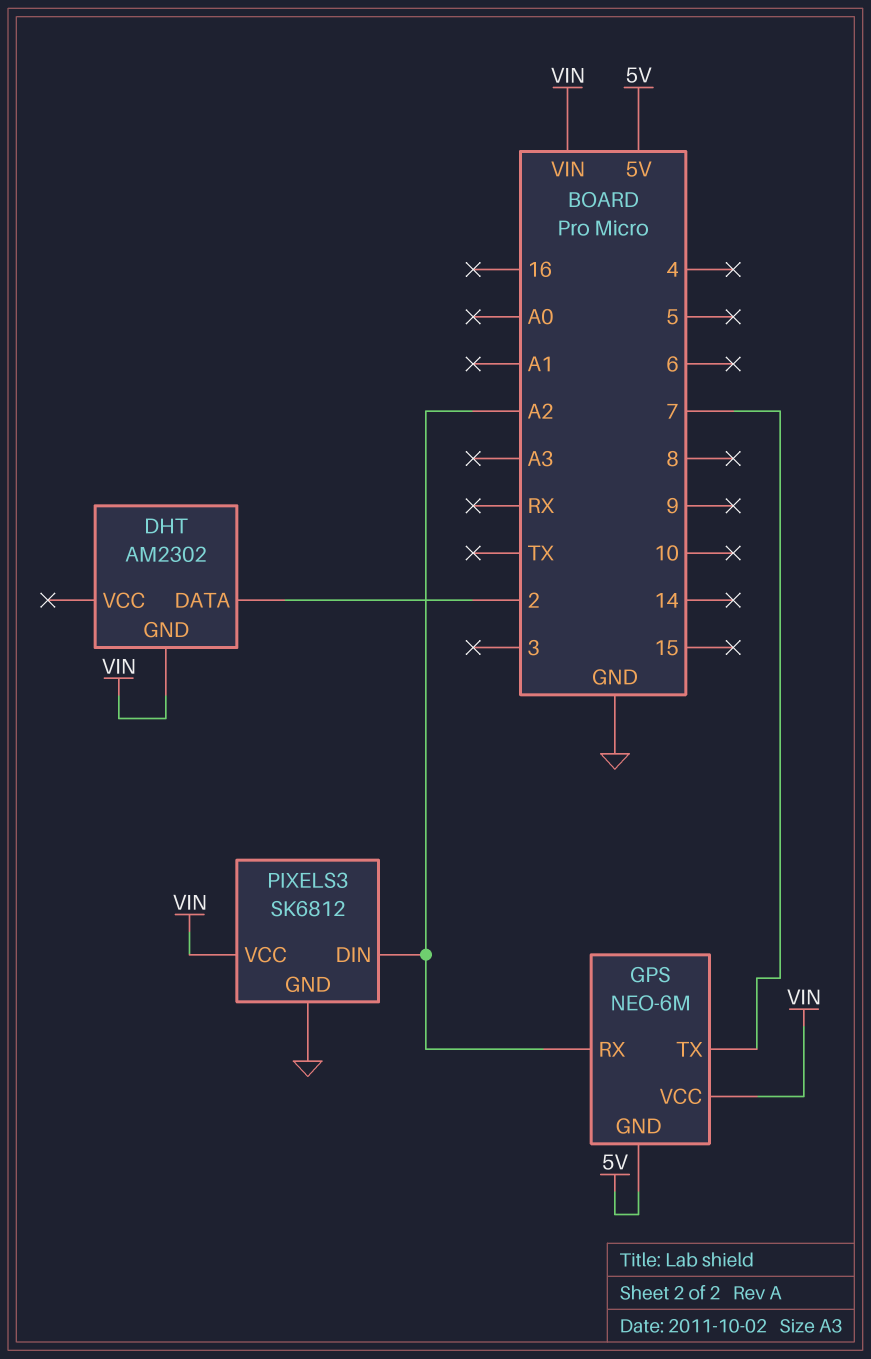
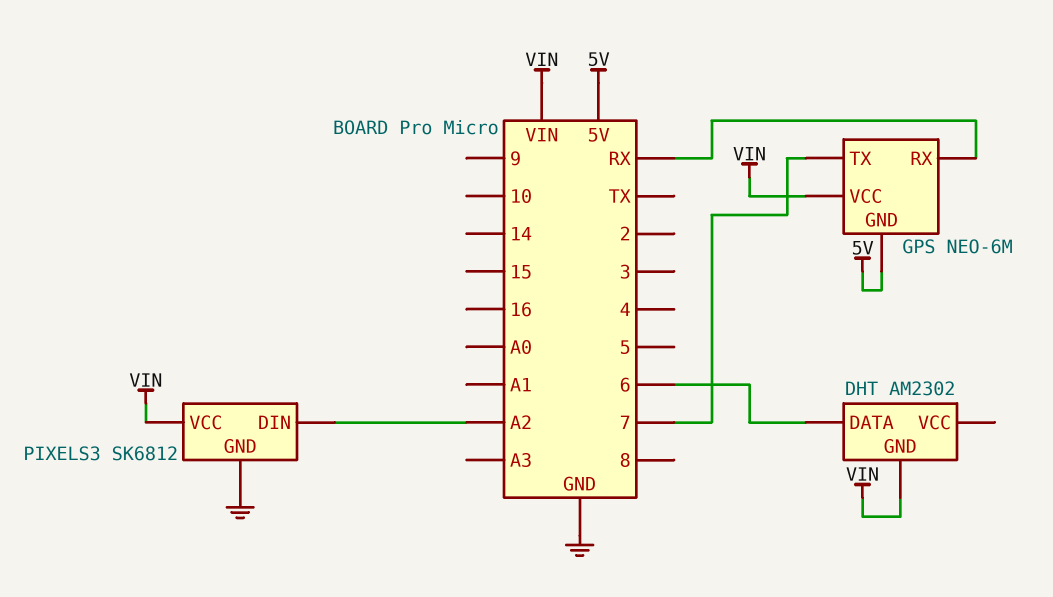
DHT pin DATA: 2 -> 6
GPS pin RX: A2 -> RX

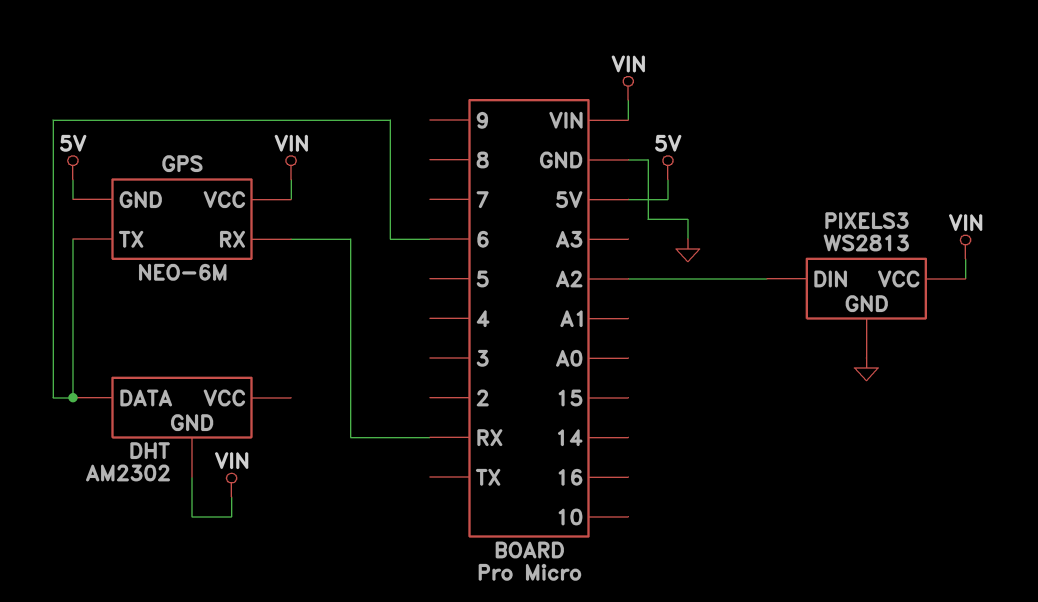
GPS pin TX: 7 -> 6
PIXELS3: SK6812 -> WS2813

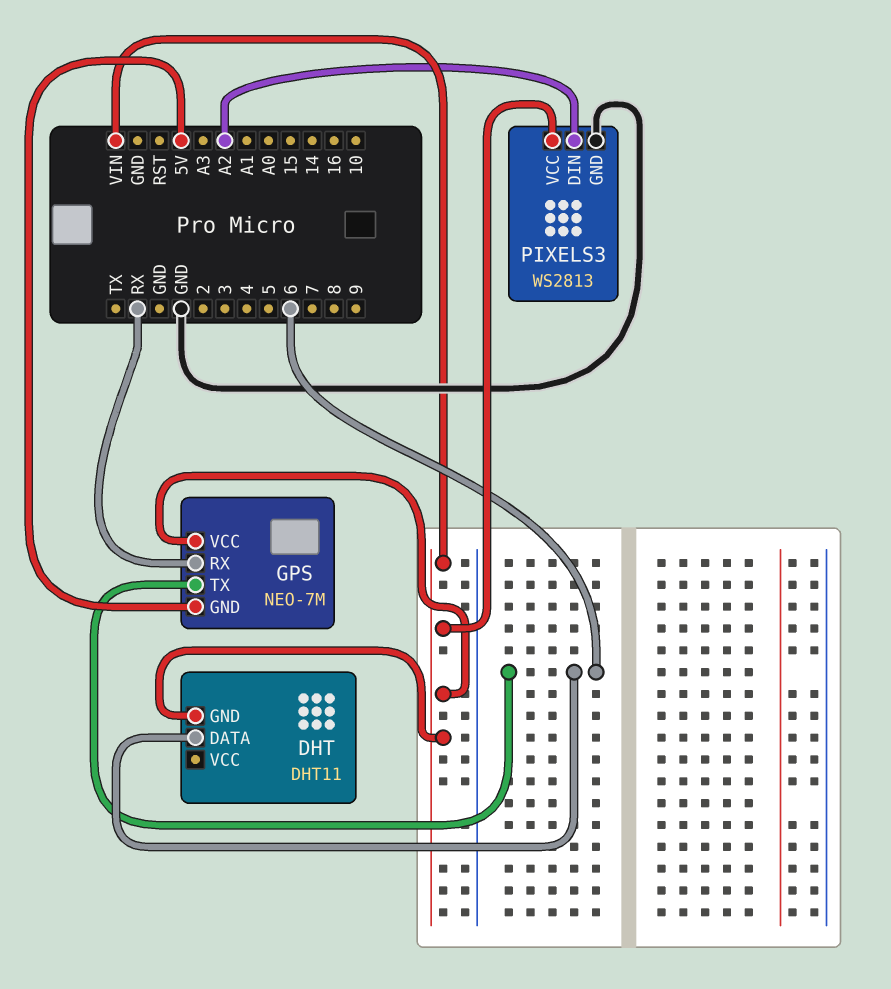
DHT: AM2302 -> DHT11
GPS: NEO-6M -> NEO-7M

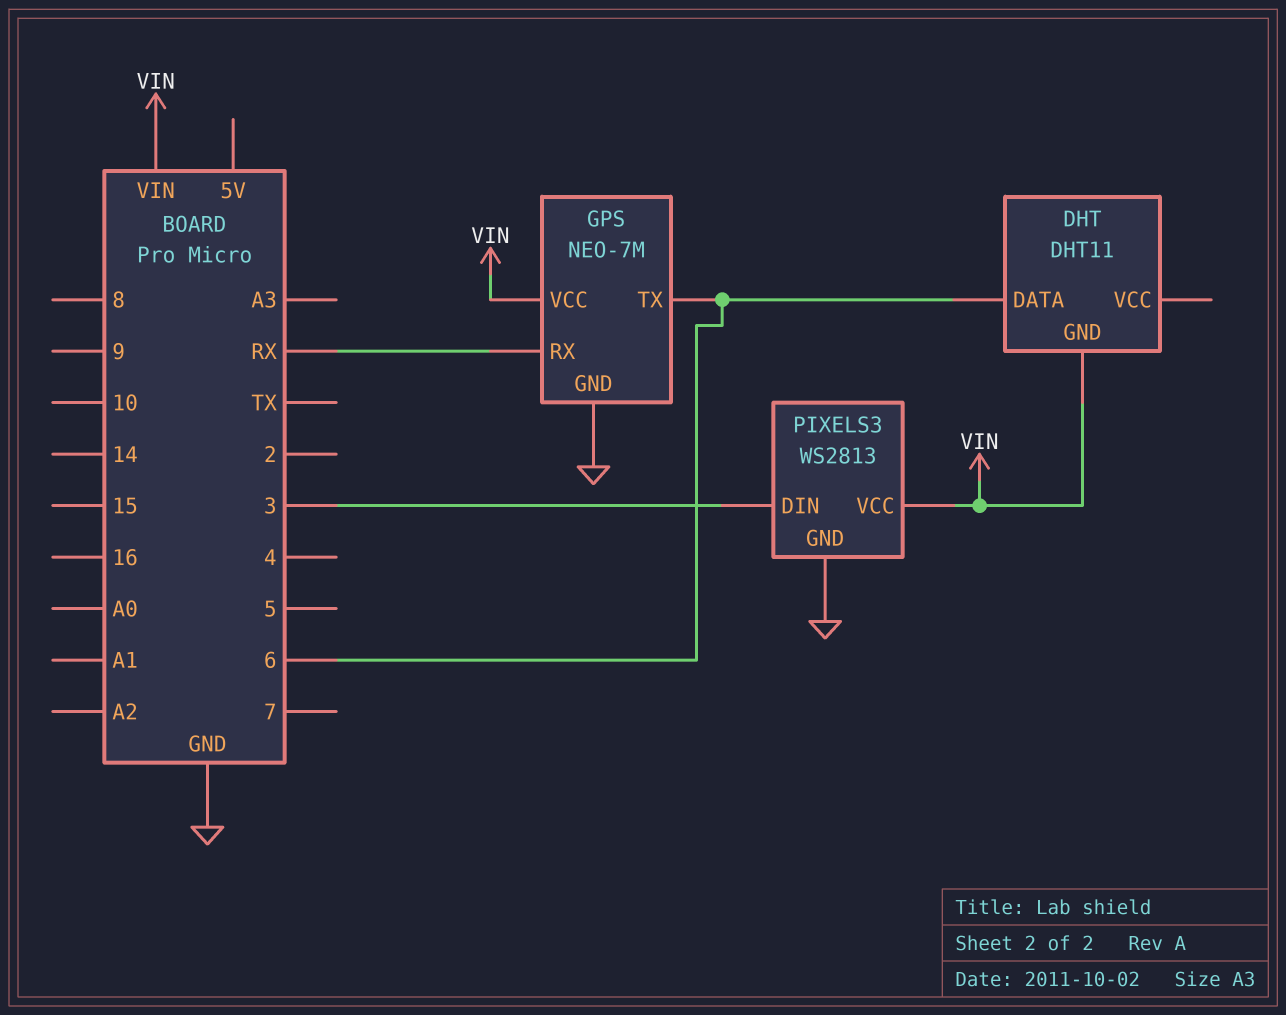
GPS pin GND: 5V -> GND
PIXELS3 pin DIN: A2 -> 3

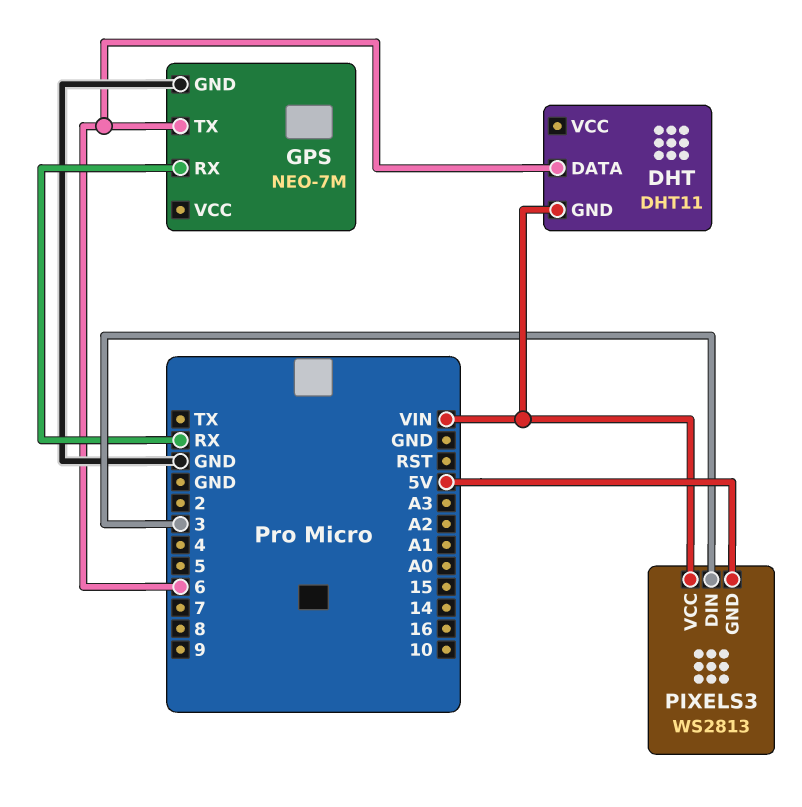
GPS pin VCC: VIN -> none
PIXELS3 pin GND: GND -> 5V

